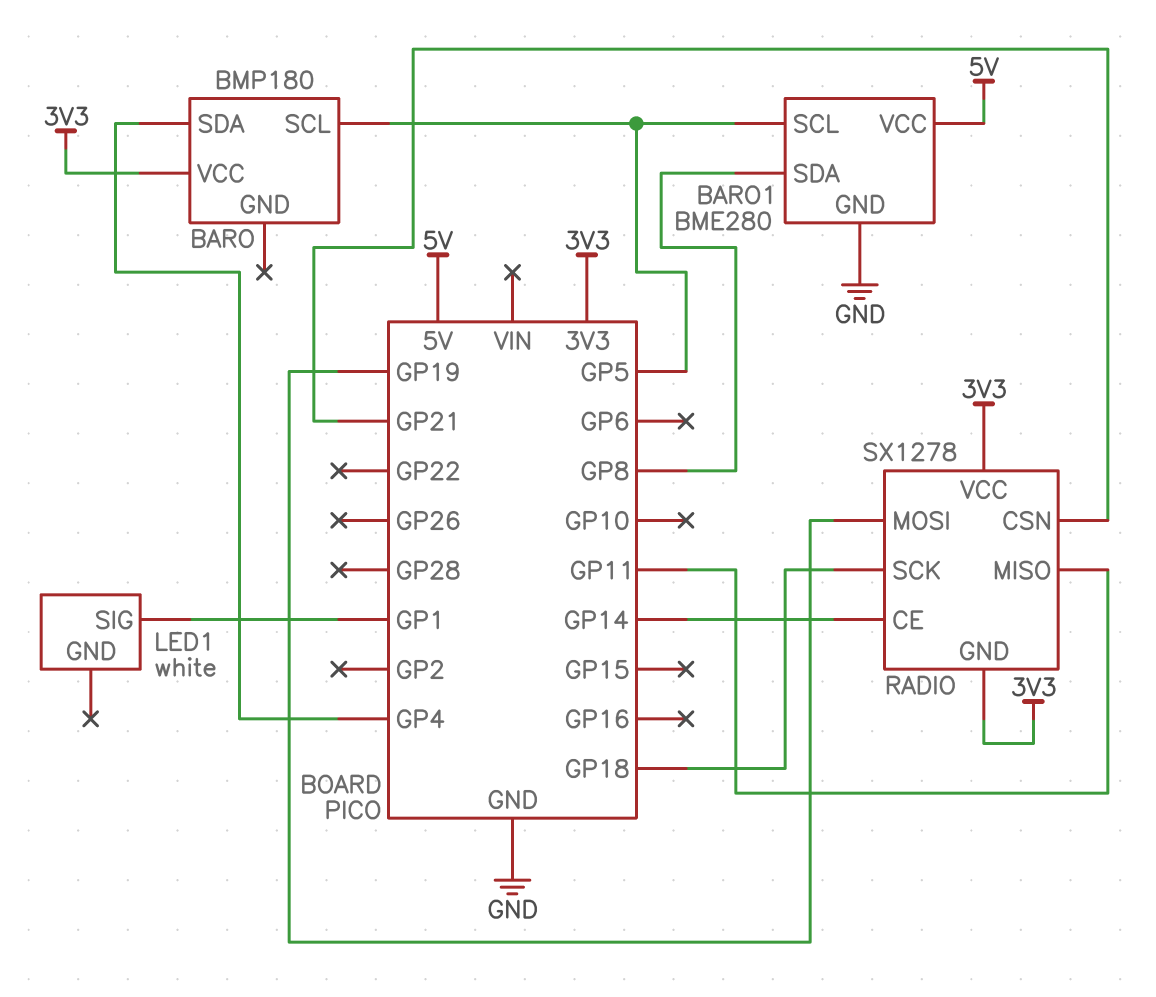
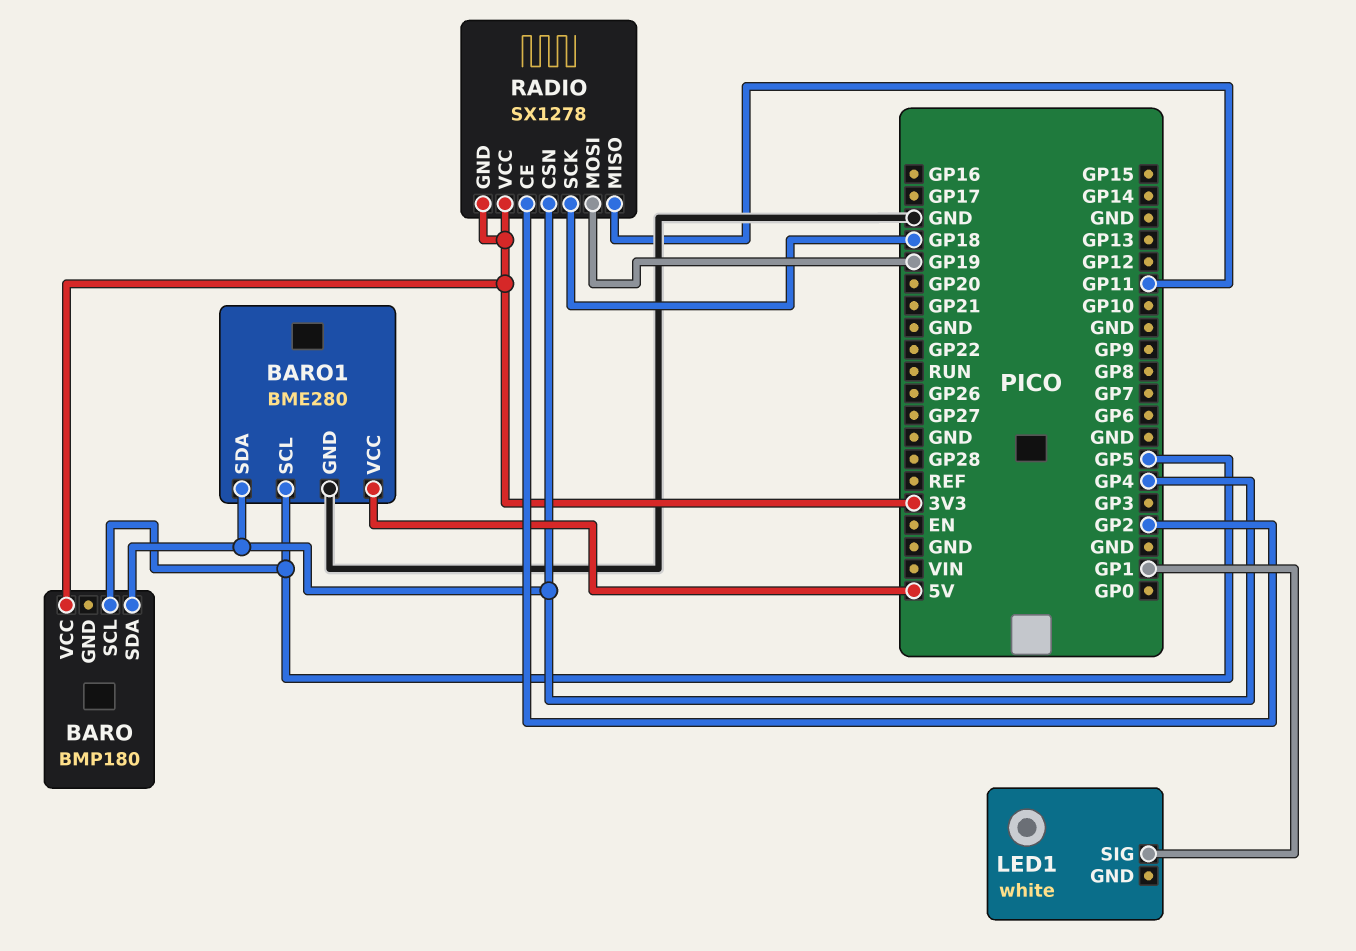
BARO1 pin SDA: GP8 -> GP4
RADIO pin CE: GP14 -> GP2
RADIO pin CSN: GP21 -> GP4

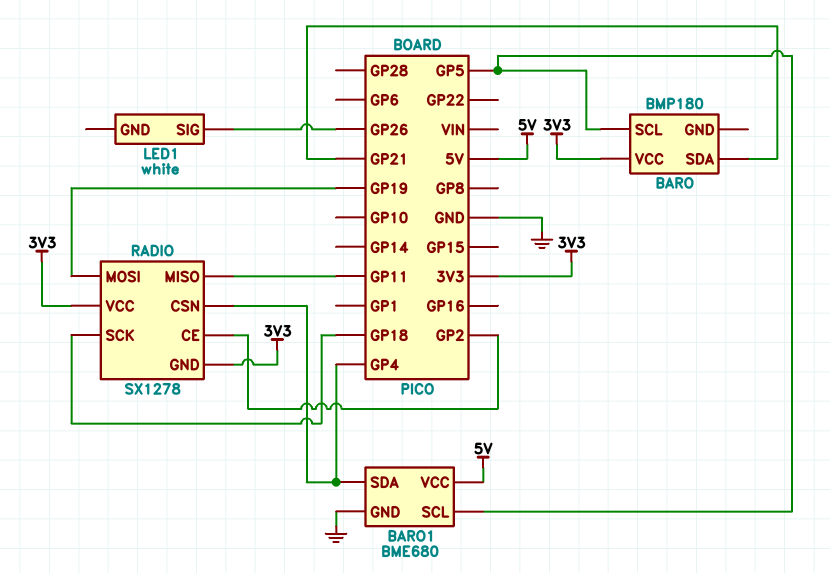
BARO pin SDA: GP4 -> GP21
BARO1: BME280 -> BME680
LED1 pin SIG: GP1 -> GP26

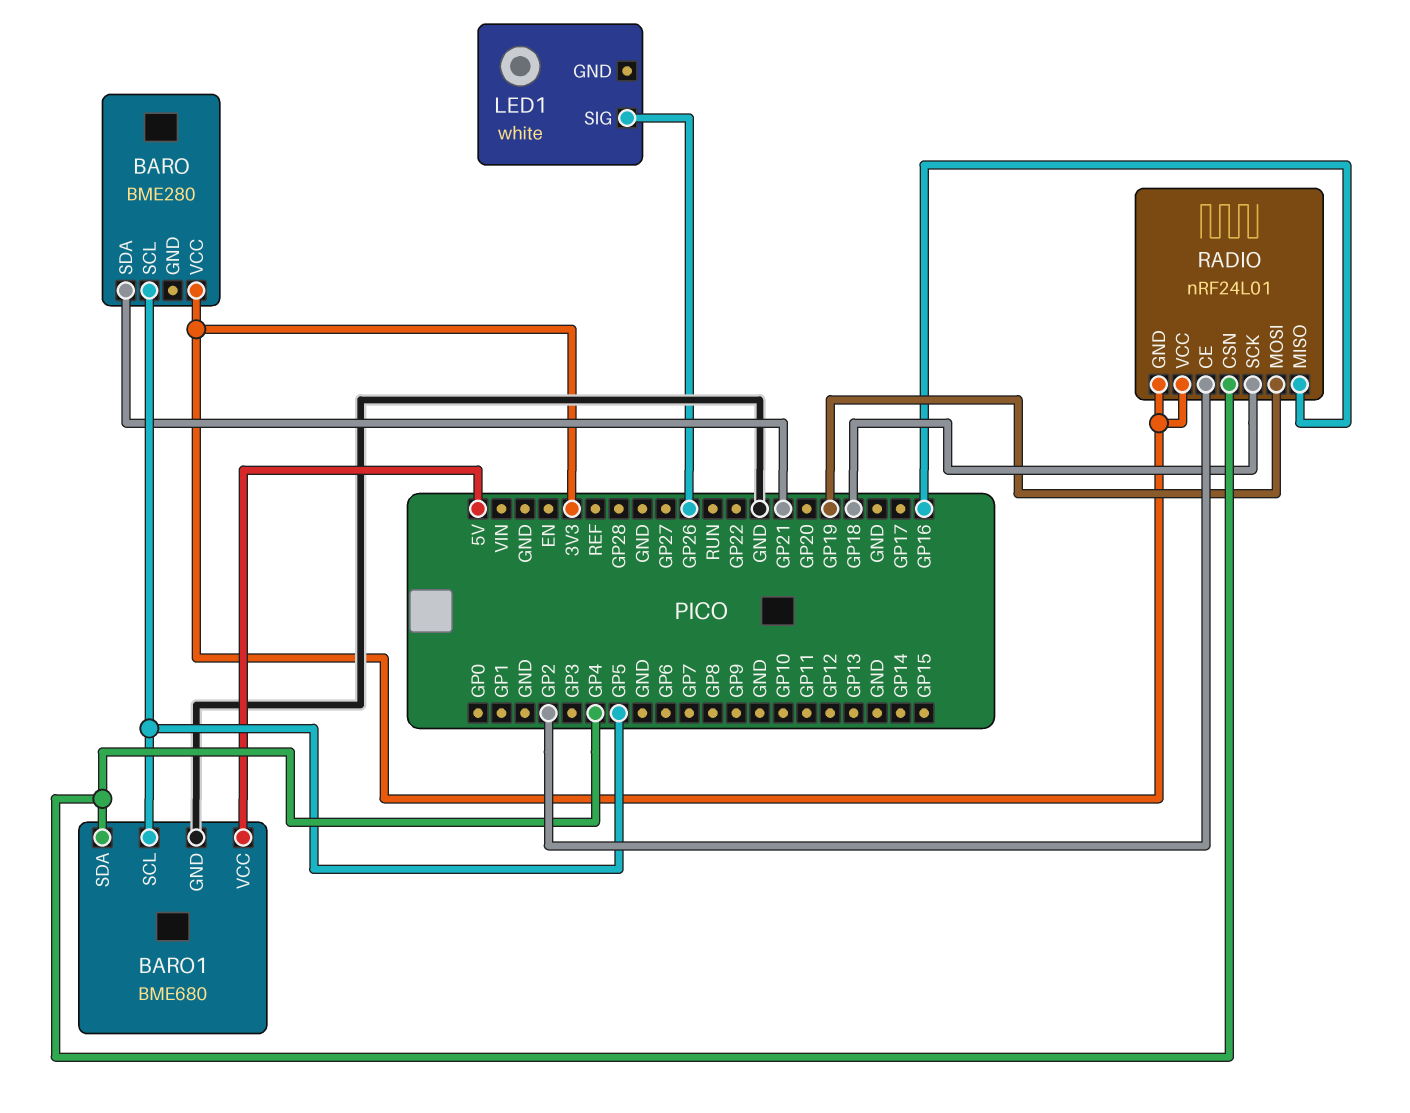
BARO: BMP180 -> BME280
RADIO: SX1278 -> nRF24L01
RADIO pin MISO: GP11 -> GP16

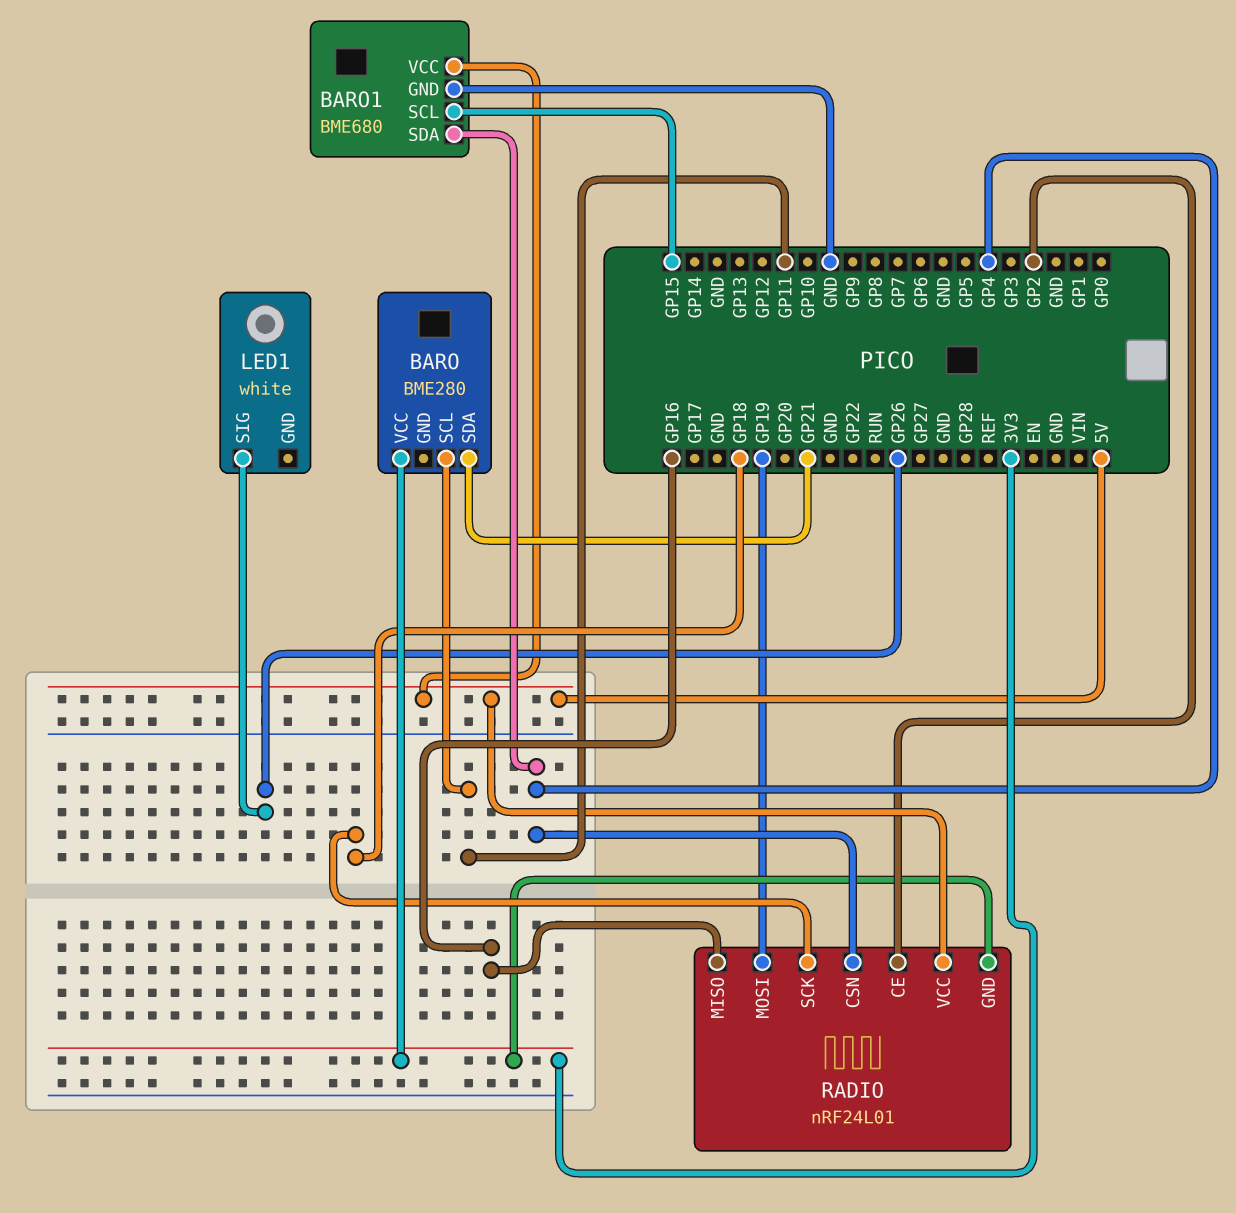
BARO pin SCL: GP5 -> GP11
BARO1 pin SCL: GP5 -> GP15
RADIO pin VCC: 3V3 -> 5V

